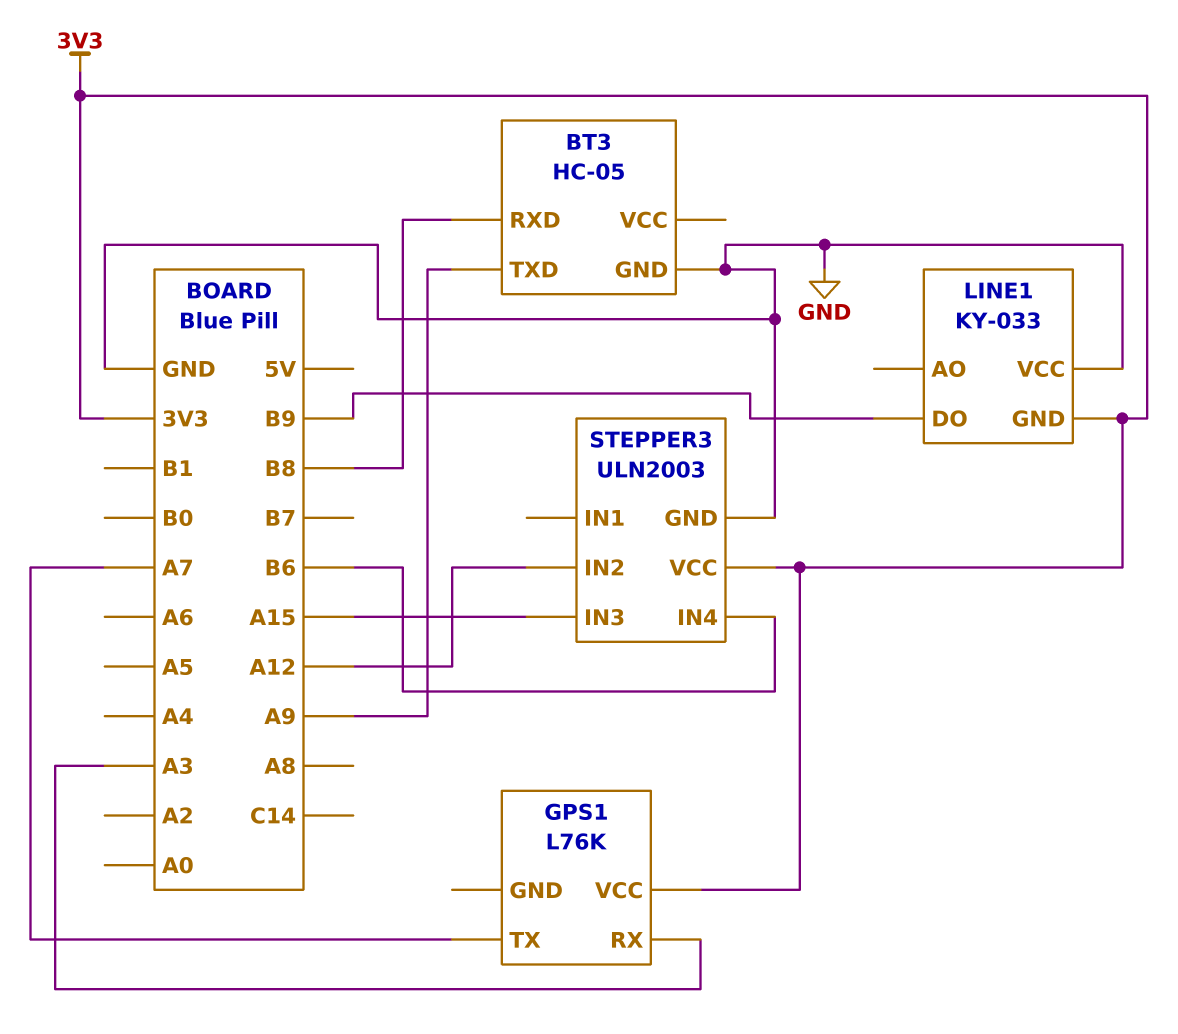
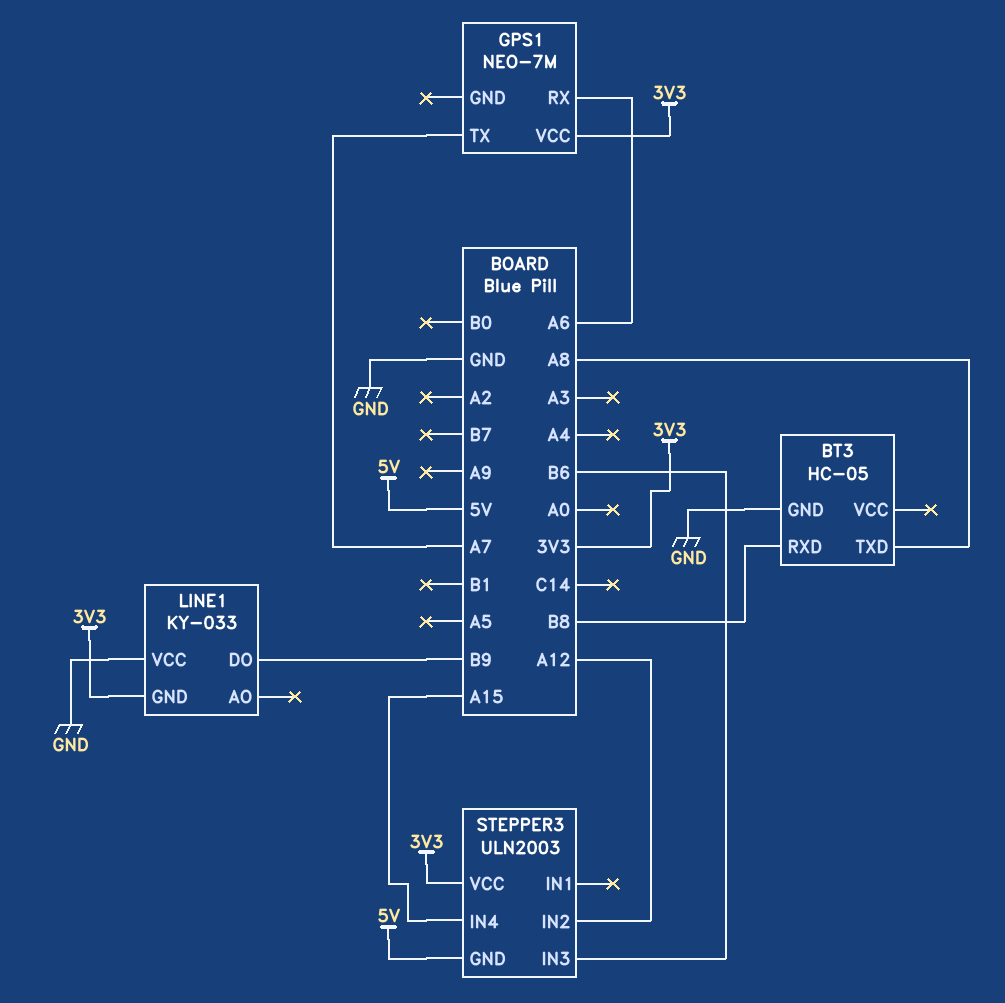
BT3 pin TXD: A9 -> A8
GPS1: L76K -> NEO-7M
GPS1 pin RX: A3 -> A6
STEPPER3 pin GND: GND -> 5V
STEPPER3 pin IN3: A15 -> B6
STEPPER3 pin IN4: B6 -> A15

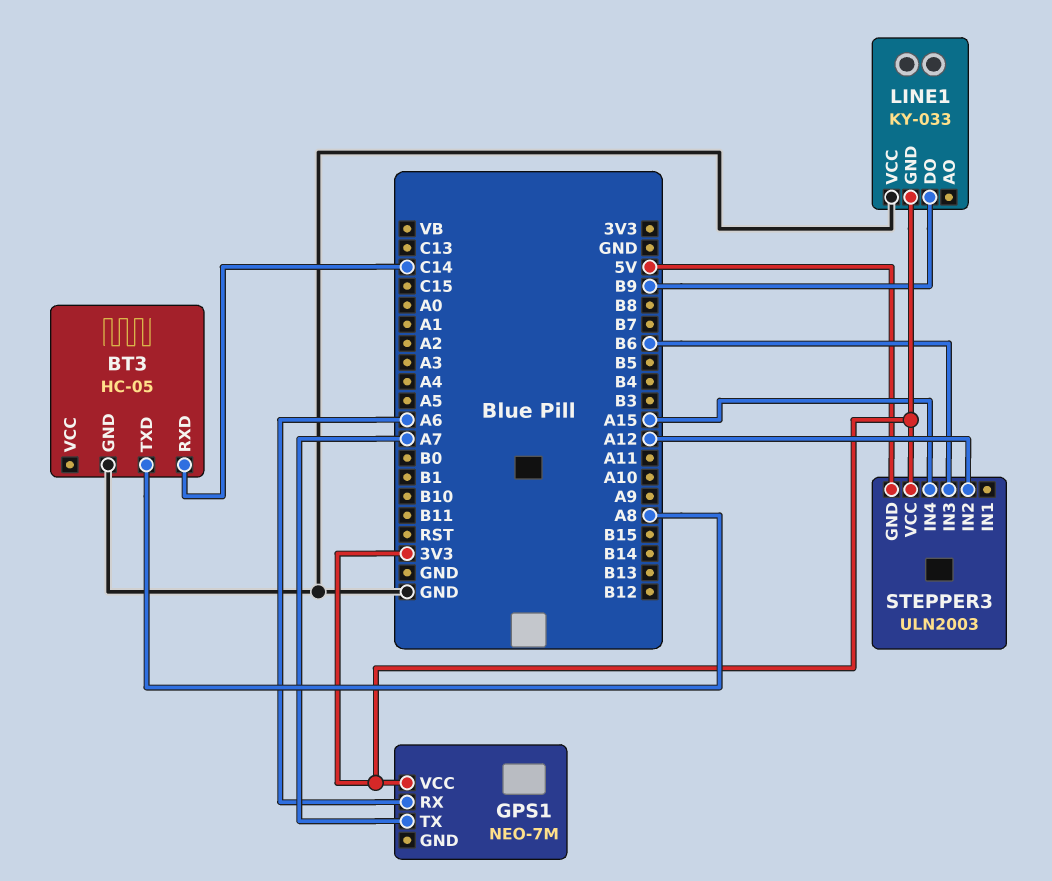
BT3 pin RXD: B8 -> C14

